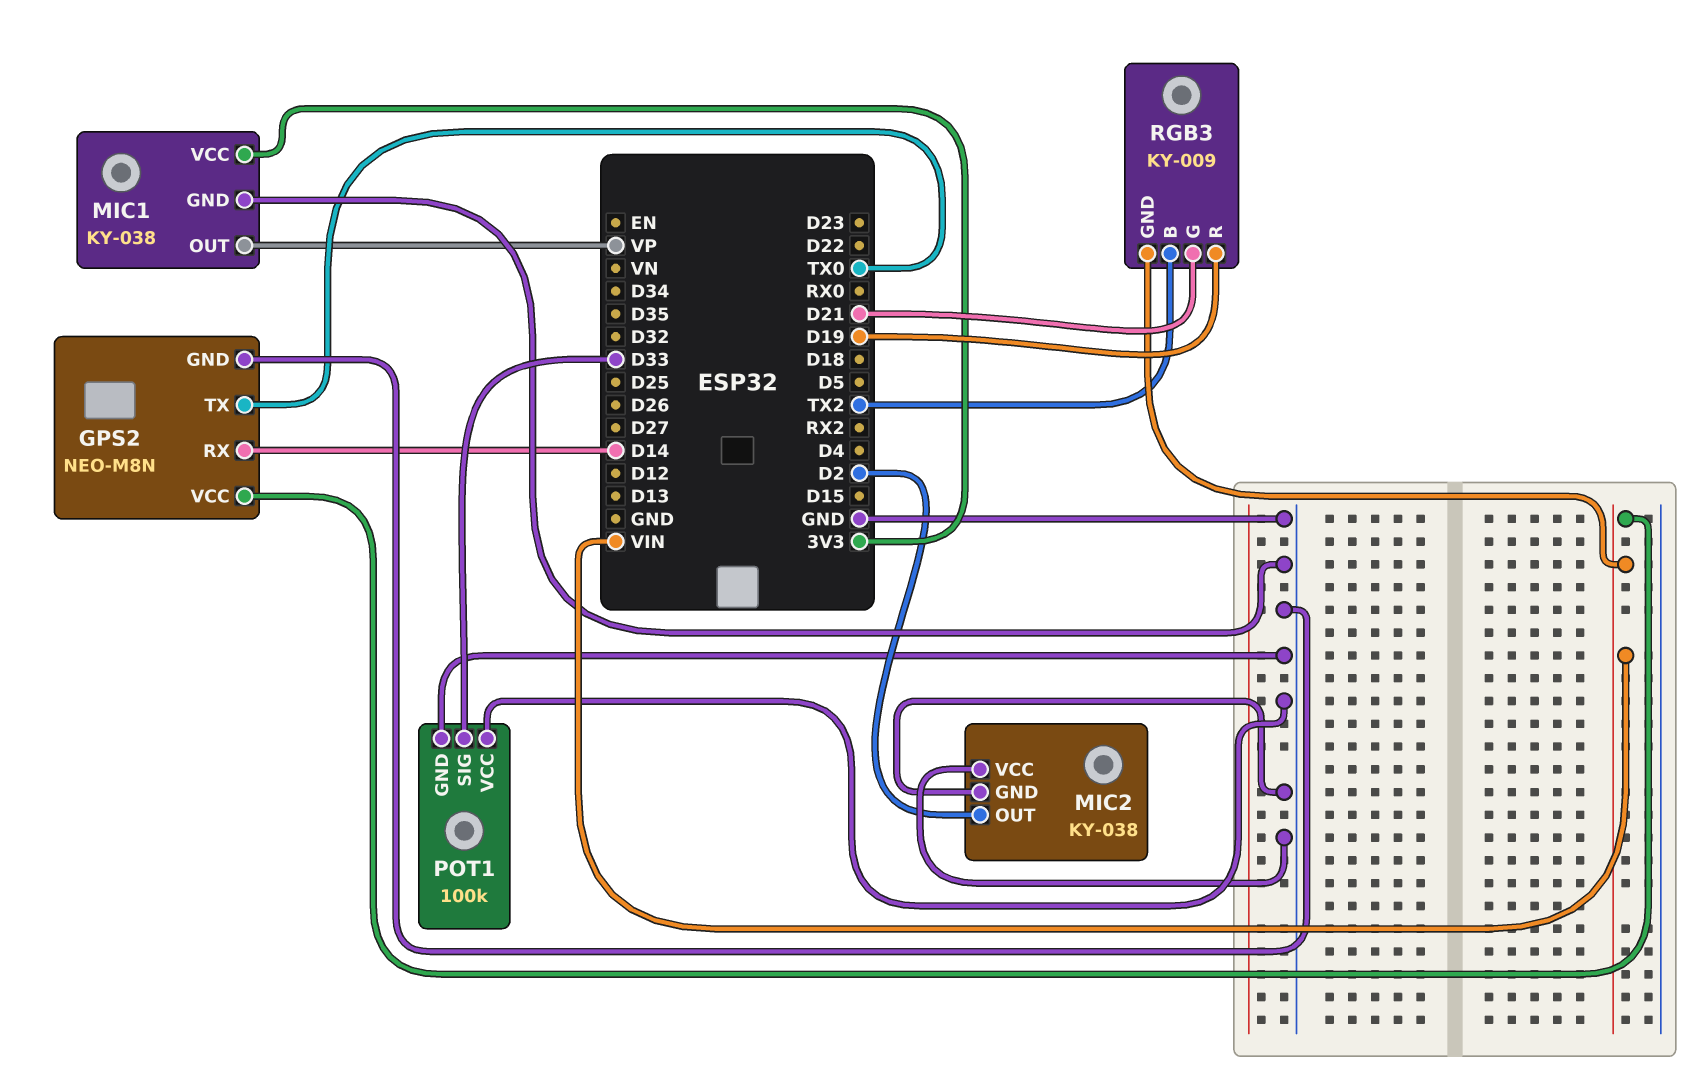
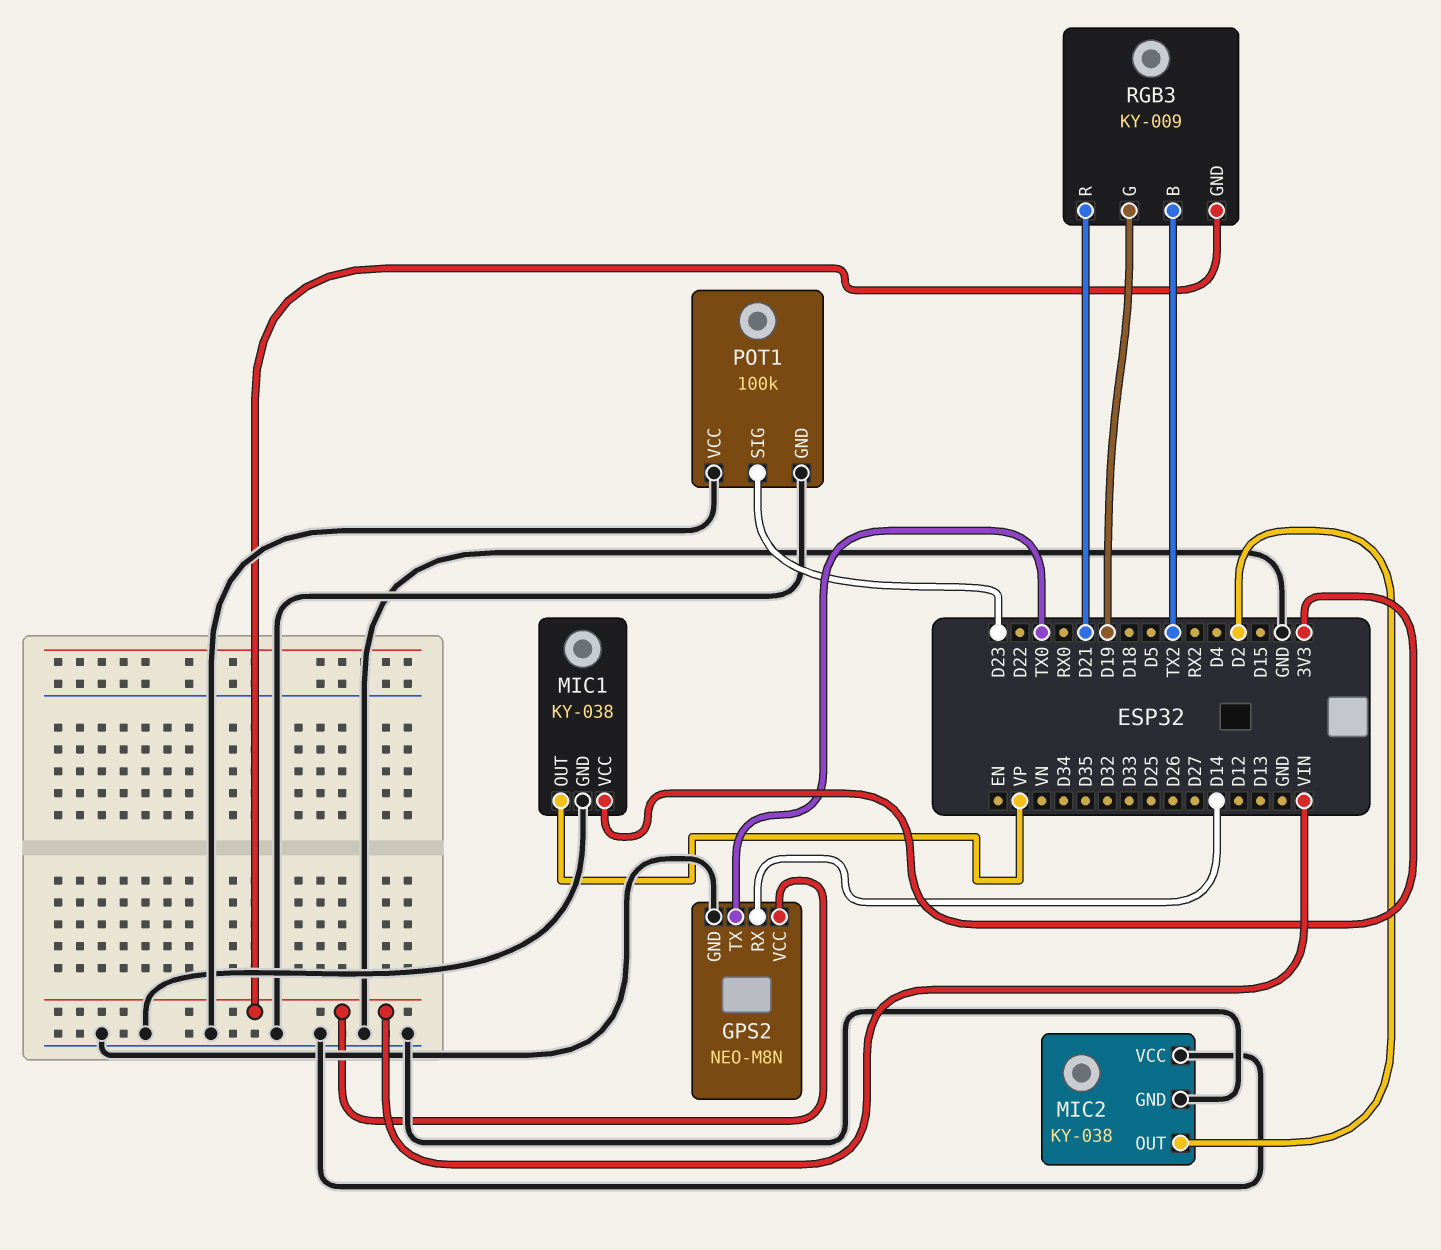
POT1 pin SIG: D33 -> D23
RGB3 pin G: D21 -> D19
RGB3 pin R: D19 -> D21

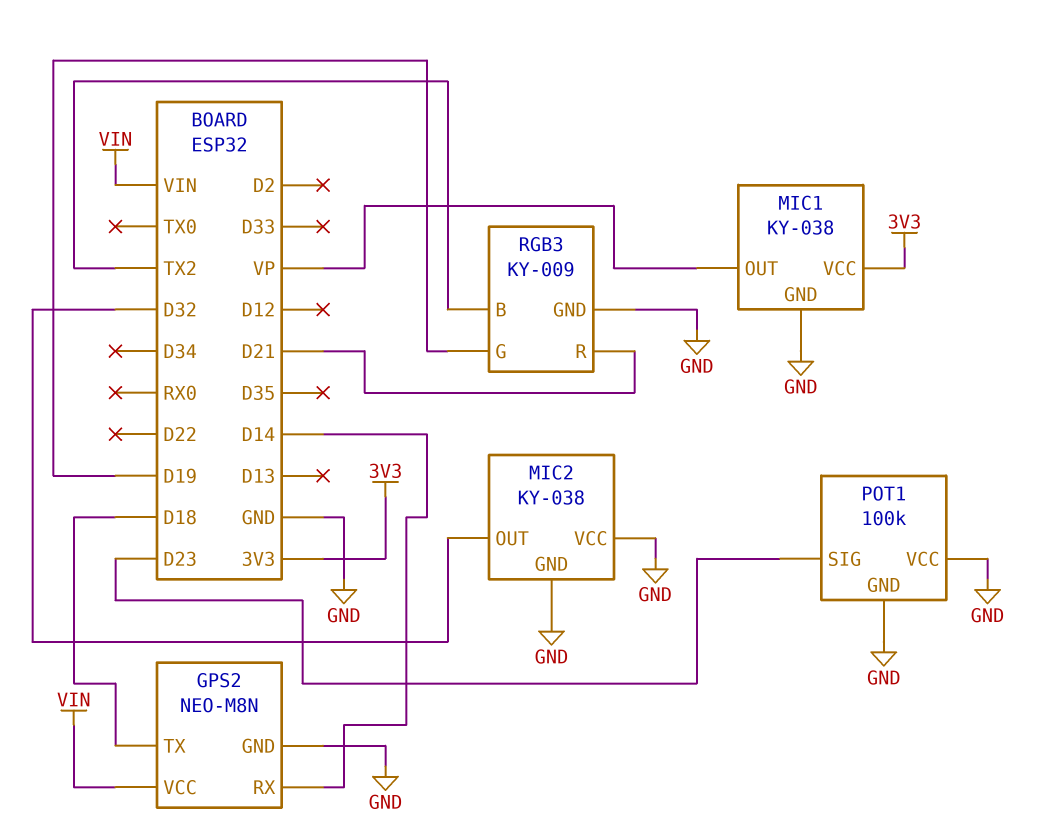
GPS2 pin TX: TX0 -> D18
MIC2 pin OUT: D2 -> D32
RGB3 pin GND: VIN -> GND

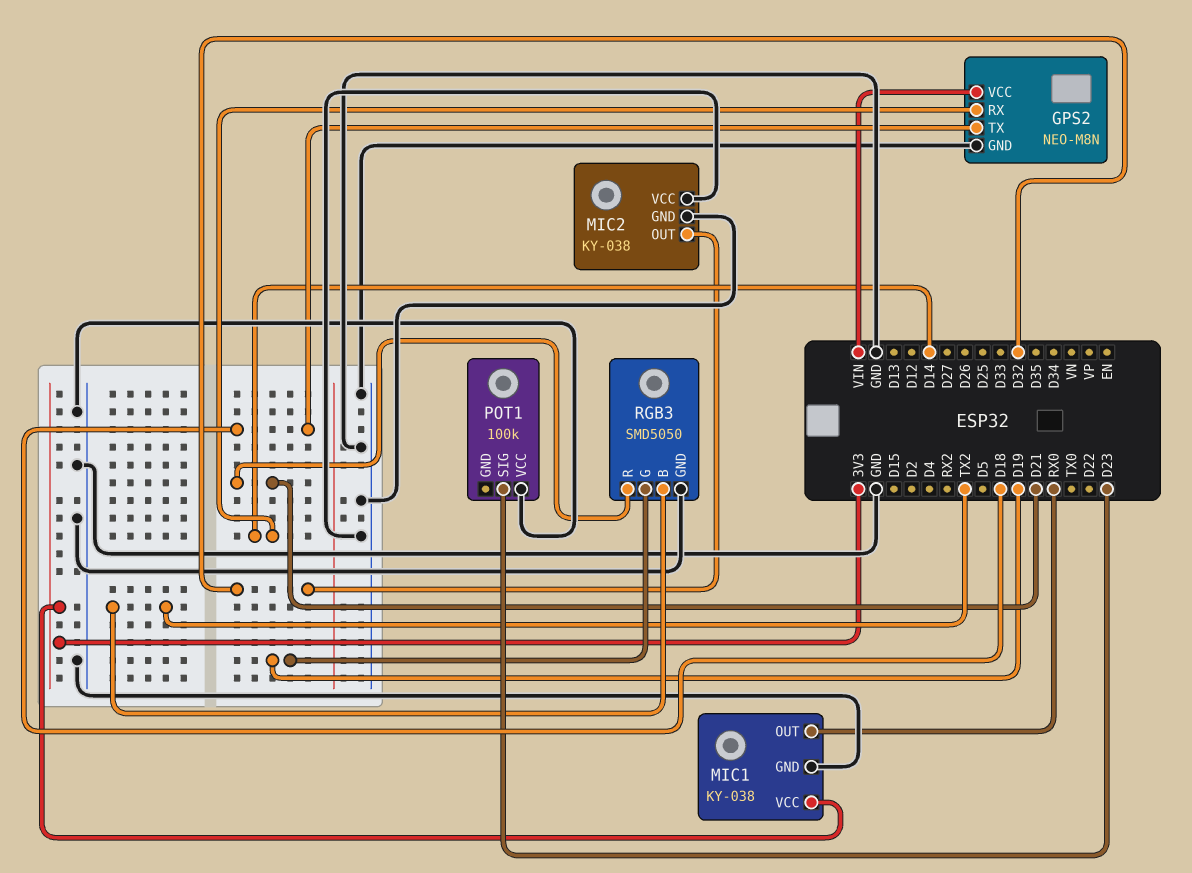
MIC1 pin OUT: VP -> RX0
POT1 pin GND: GND -> none
RGB3: KY-009 -> SMD5050

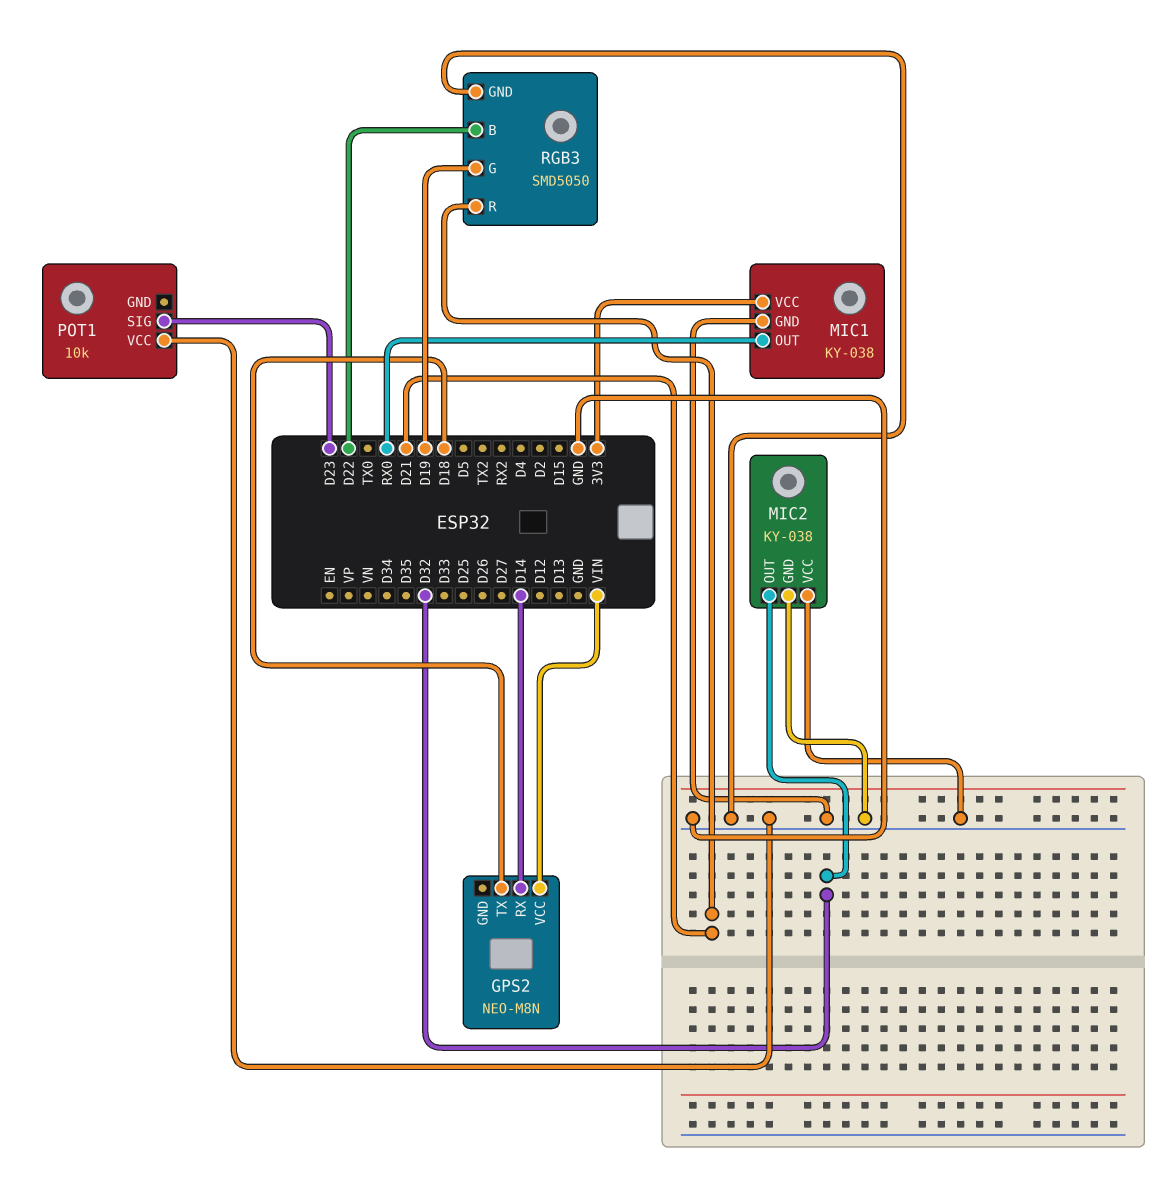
GPS2 pin GND: GND -> none
POT1: 100k -> 10k
RGB3 pin B: TX2 -> D22

